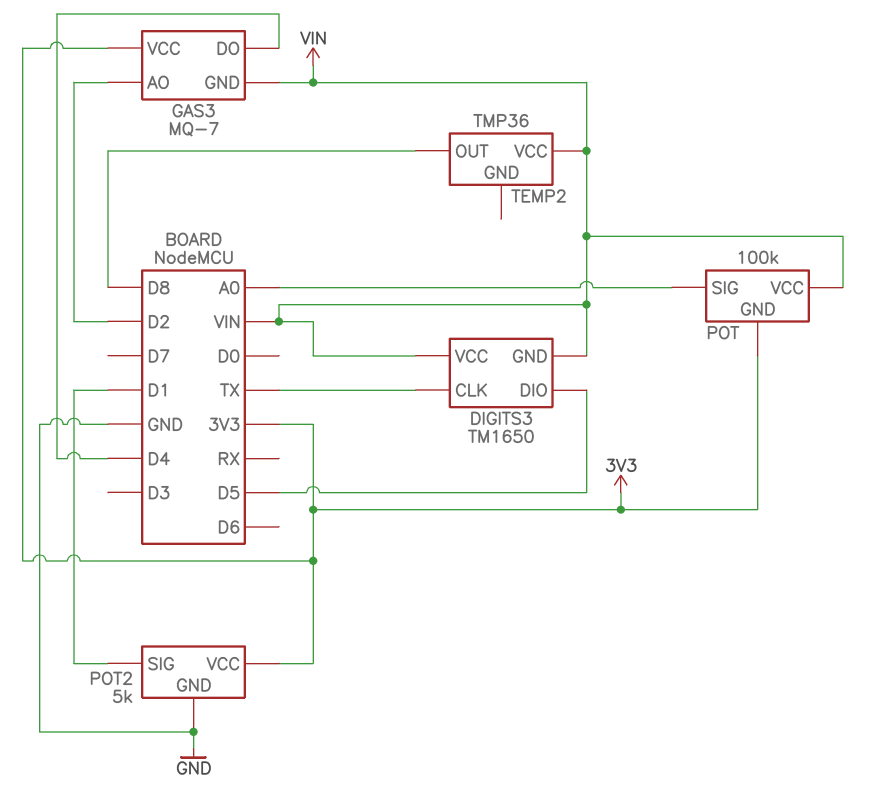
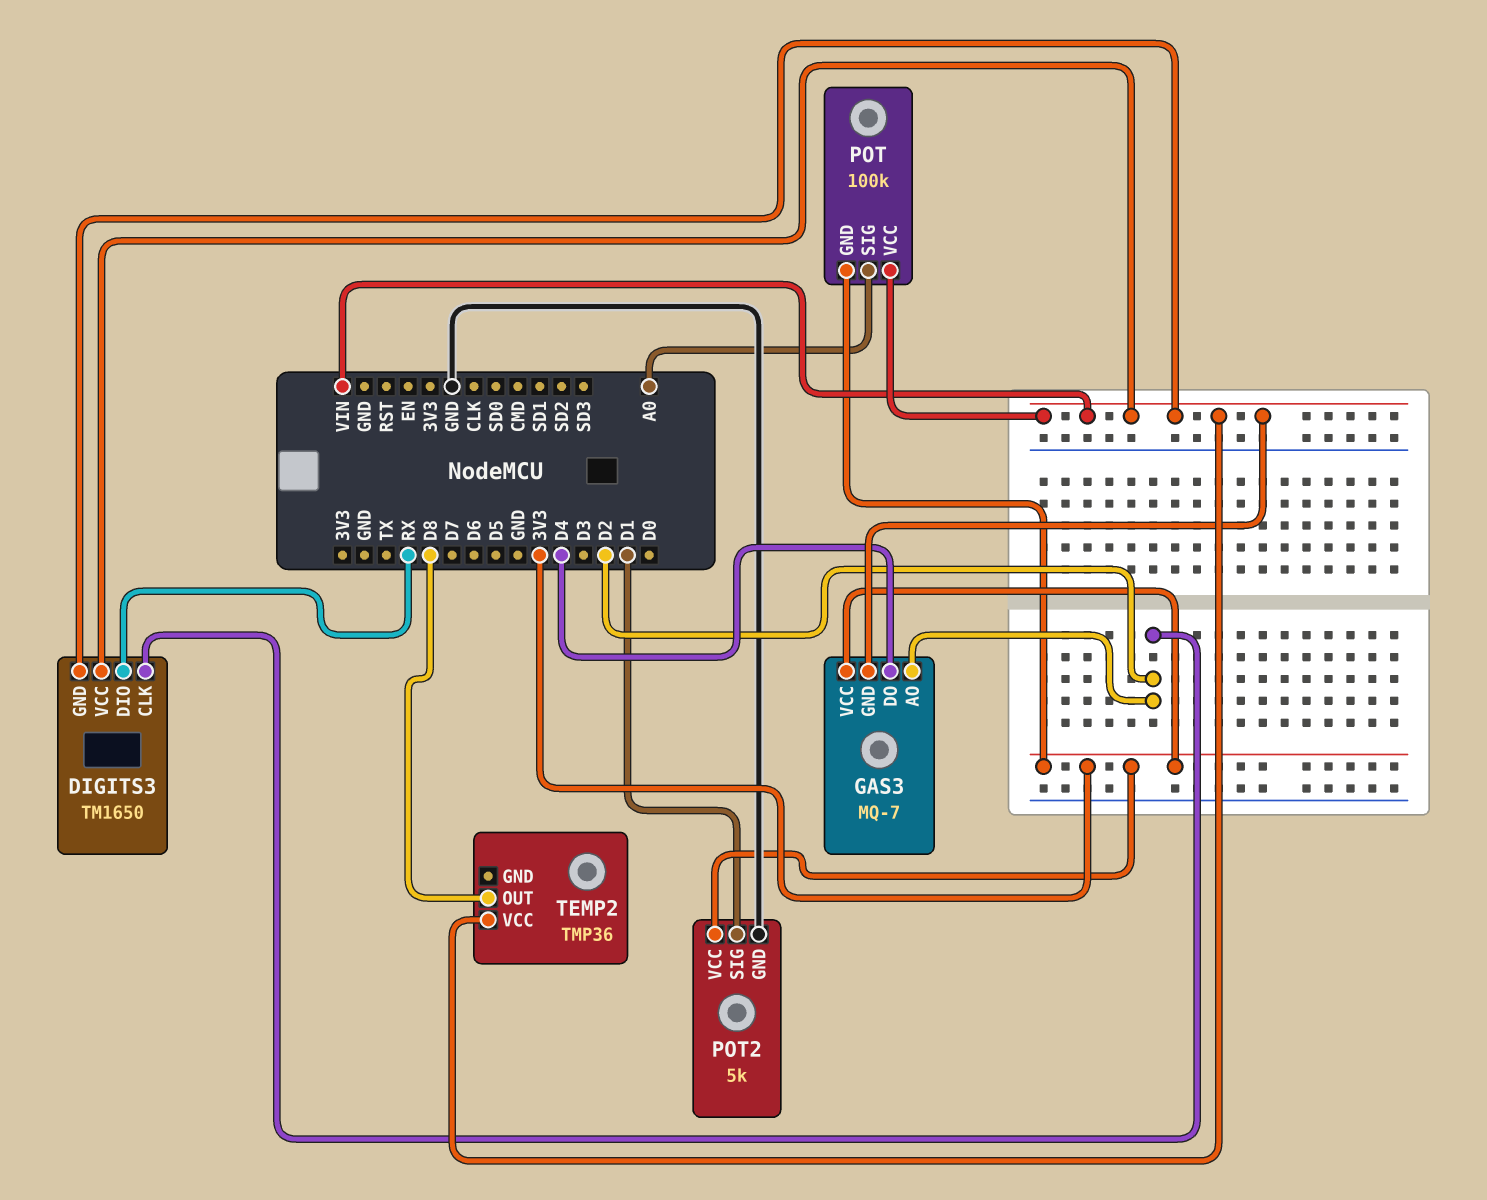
DIGITS3 pin CLK: TX -> D2
DIGITS3 pin DIO: D5 -> RX

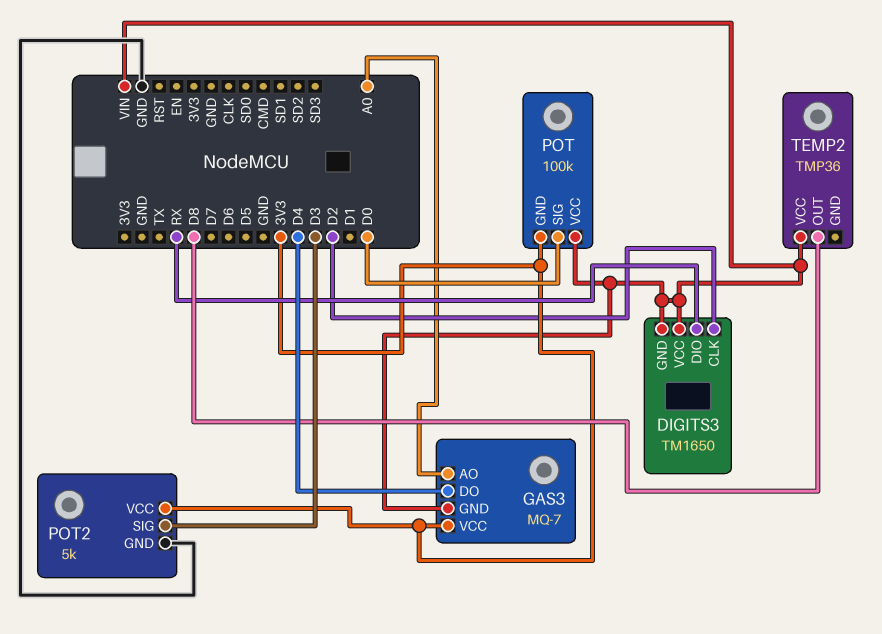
GAS3 pin AO: D2 -> A0
POT pin SIG: A0 -> D0
POT2 pin SIG: D1 -> D3

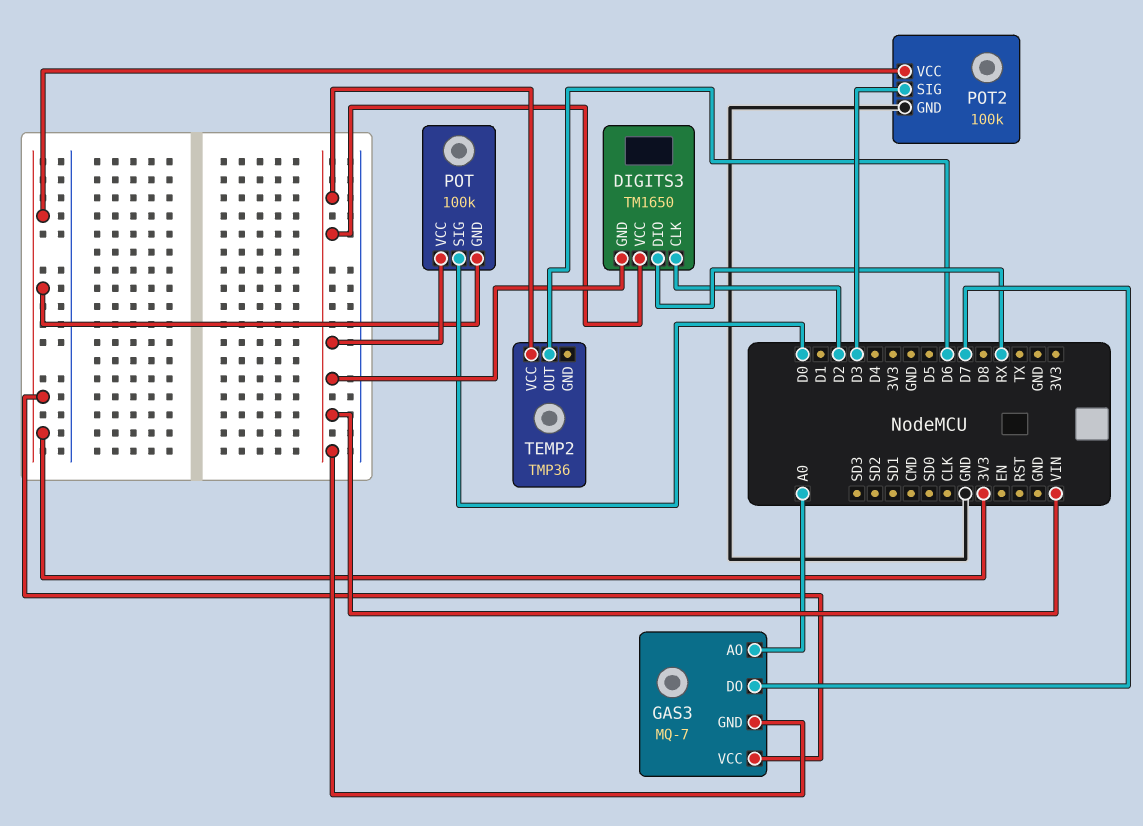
GAS3 pin DO: D4 -> D7
POT2: 5k -> 100k
TEMP2 pin OUT: D8 -> D6

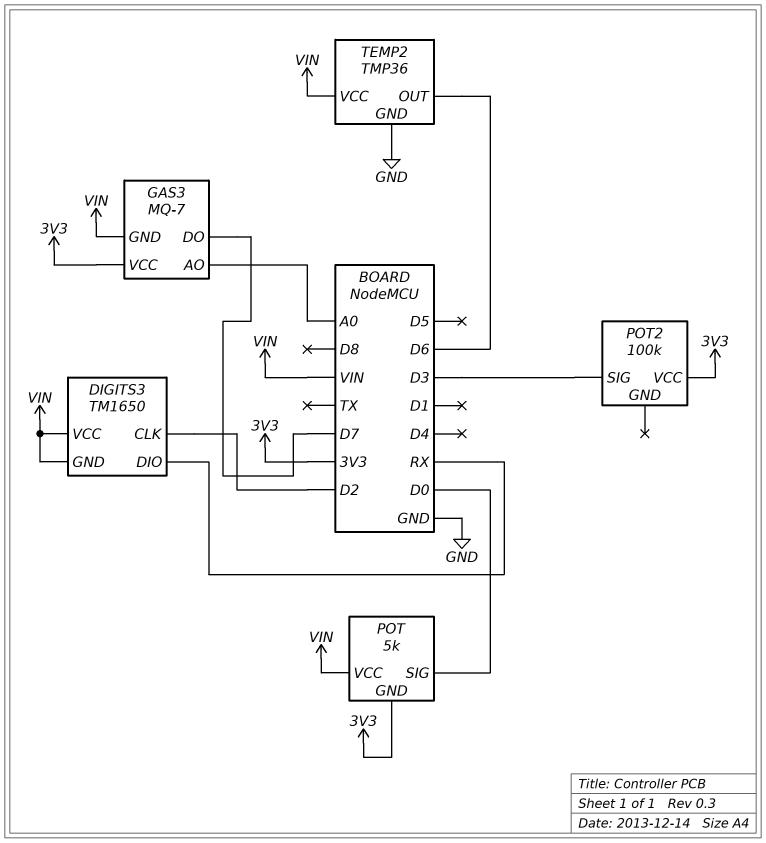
POT: 100k -> 5k
POT2 pin GND: GND -> none
TEMP2 pin GND: none -> GND

